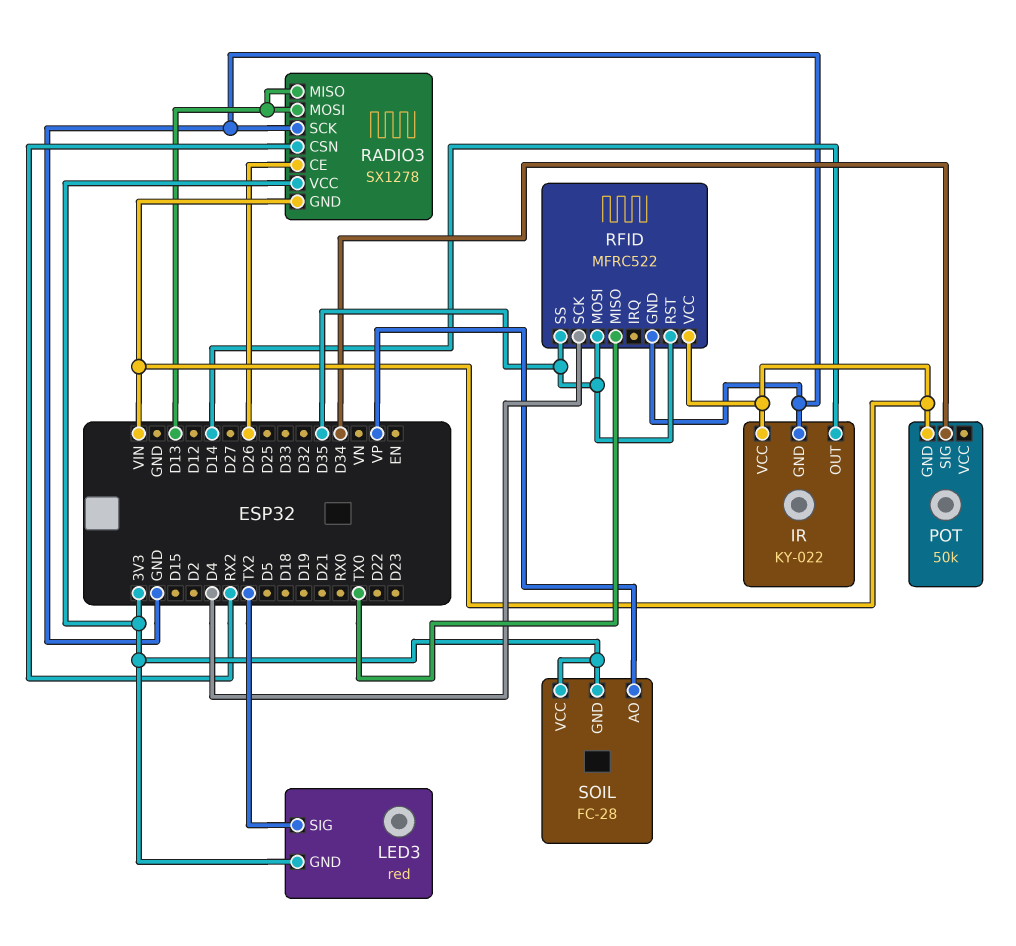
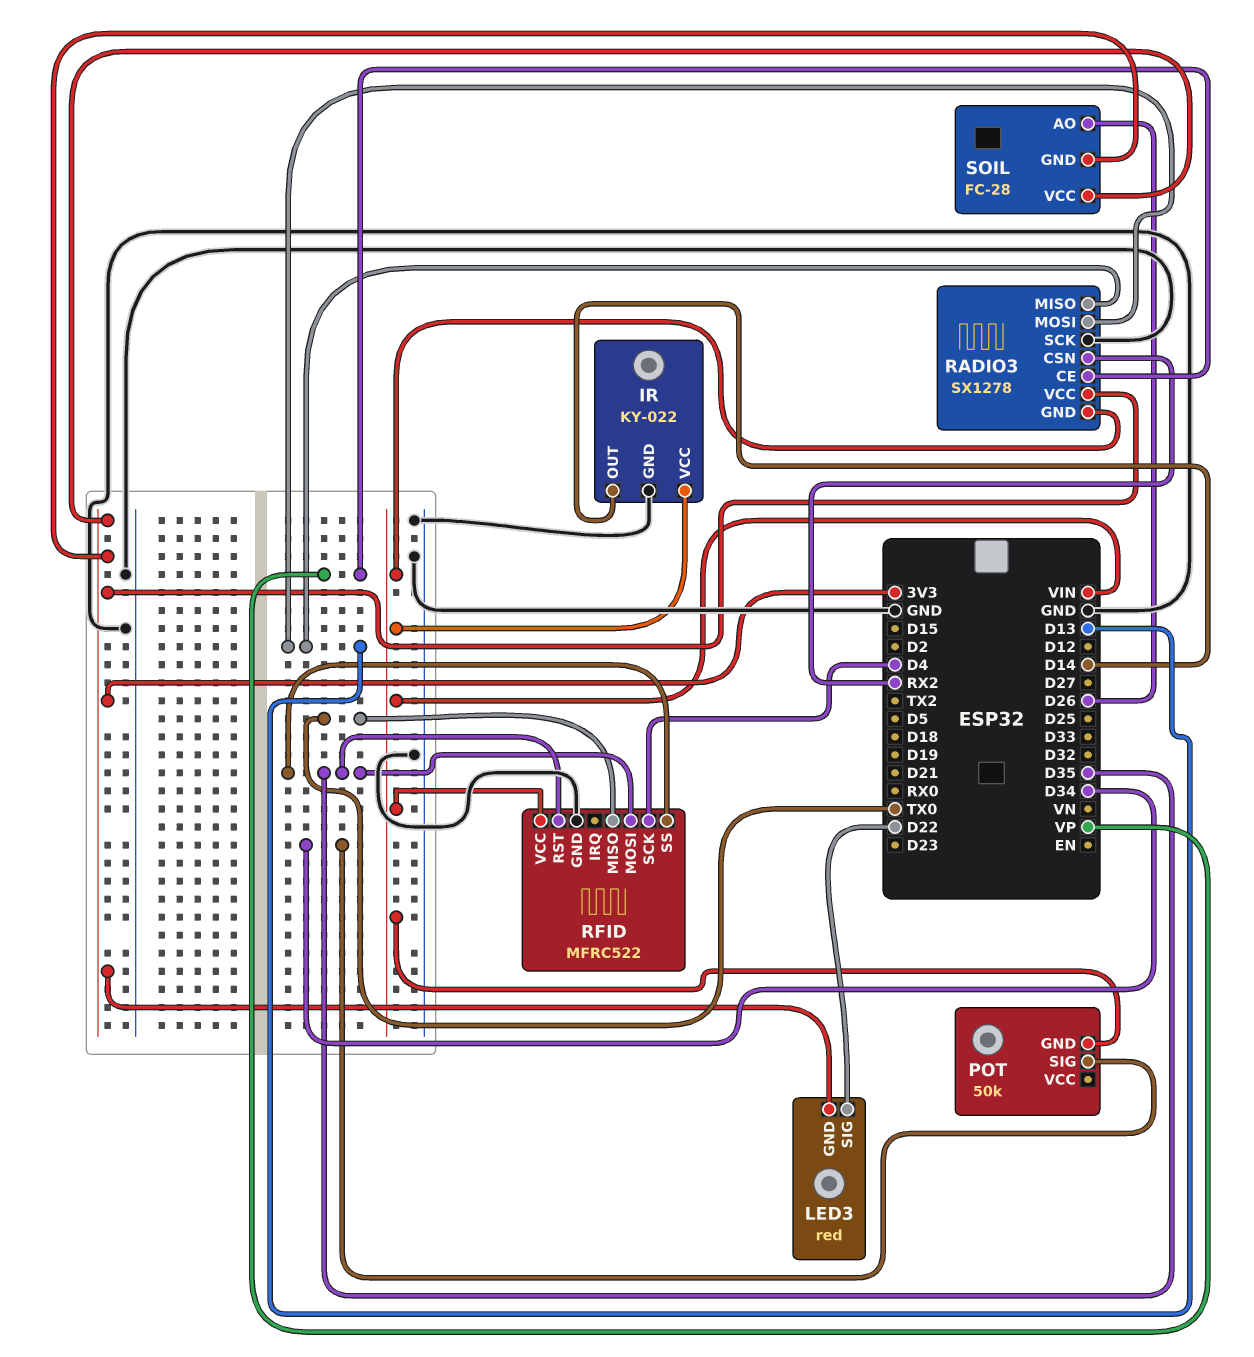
LED3 pin SIG: TX2 -> D22
RADIO3 pin CE: D26 -> VP
SOIL pin AO: VP -> D26

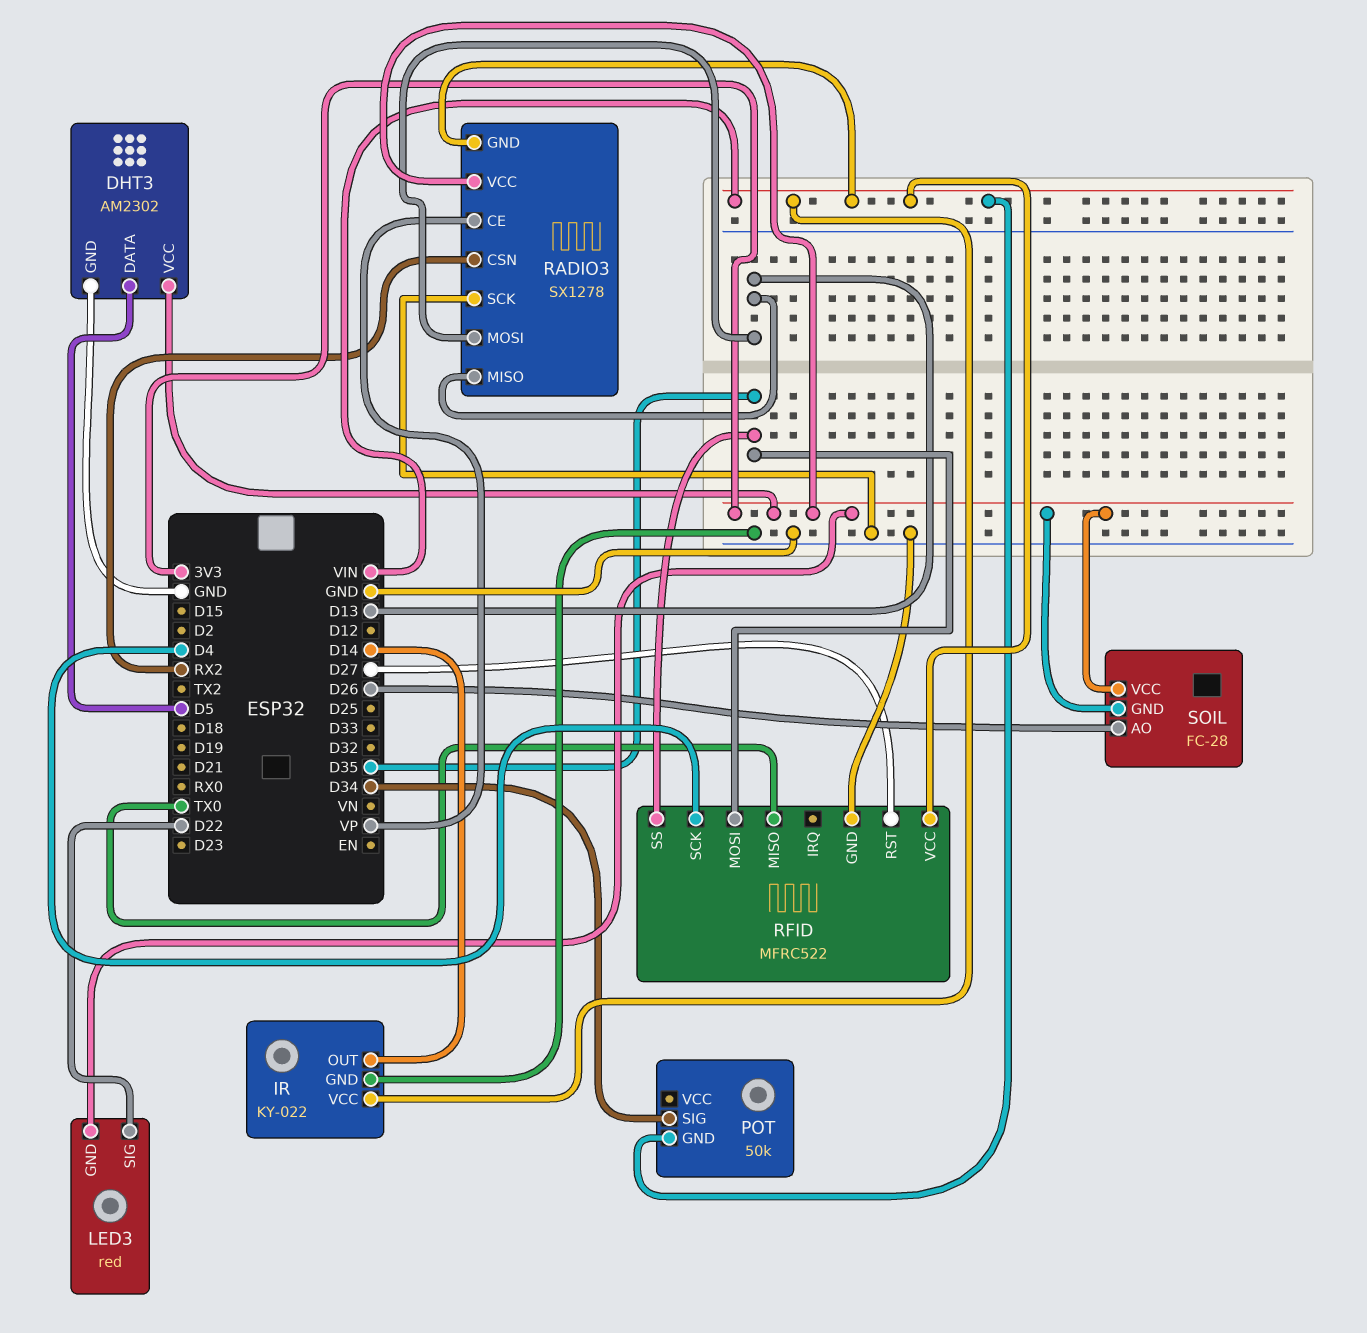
DHT3: none -> AM2302
DHT3 pin DATA: none -> D5
DHT3 pin GND: none -> GND
DHT3 pin VCC: none -> 3V3
RFID pin RST: D35 -> D27

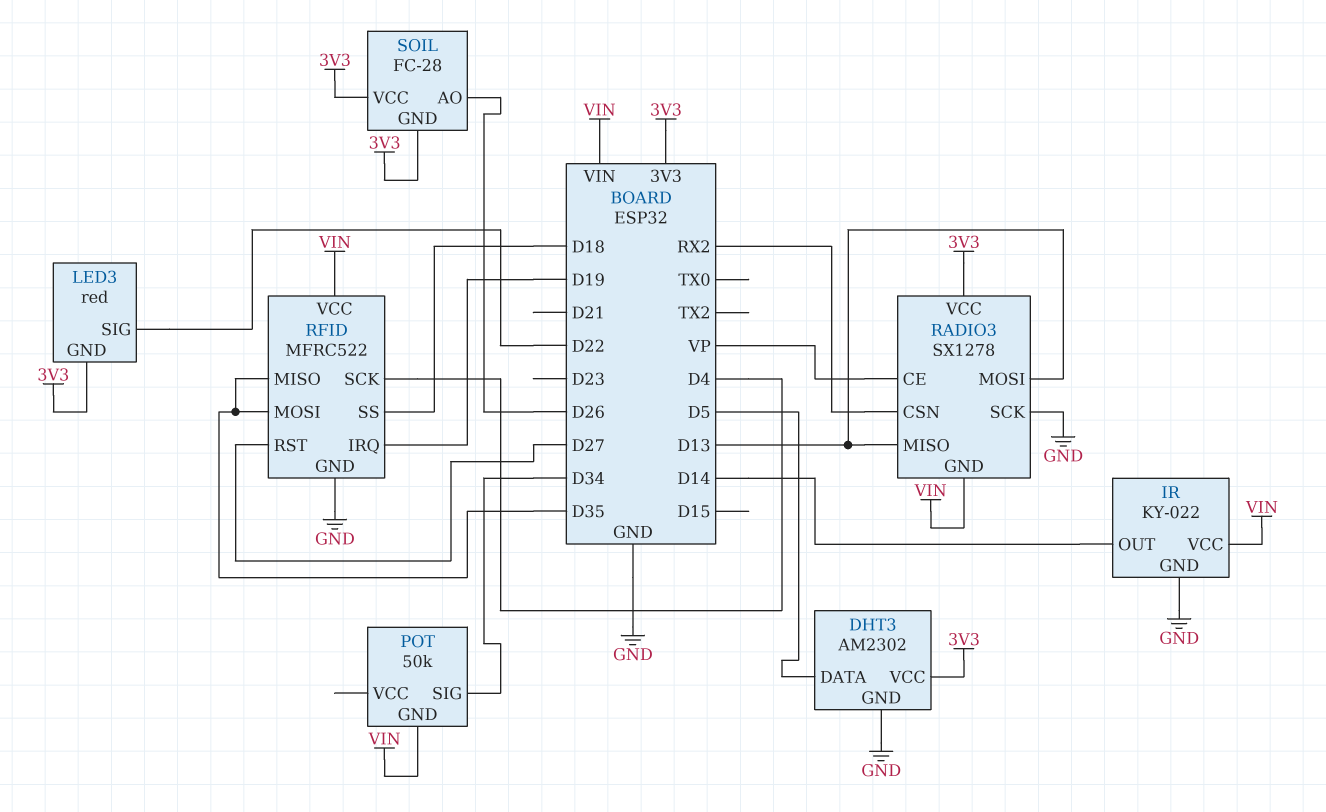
RFID pin IRQ: none -> D19
RFID pin MISO: TX0 -> D35
RFID pin SS: D35 -> D18

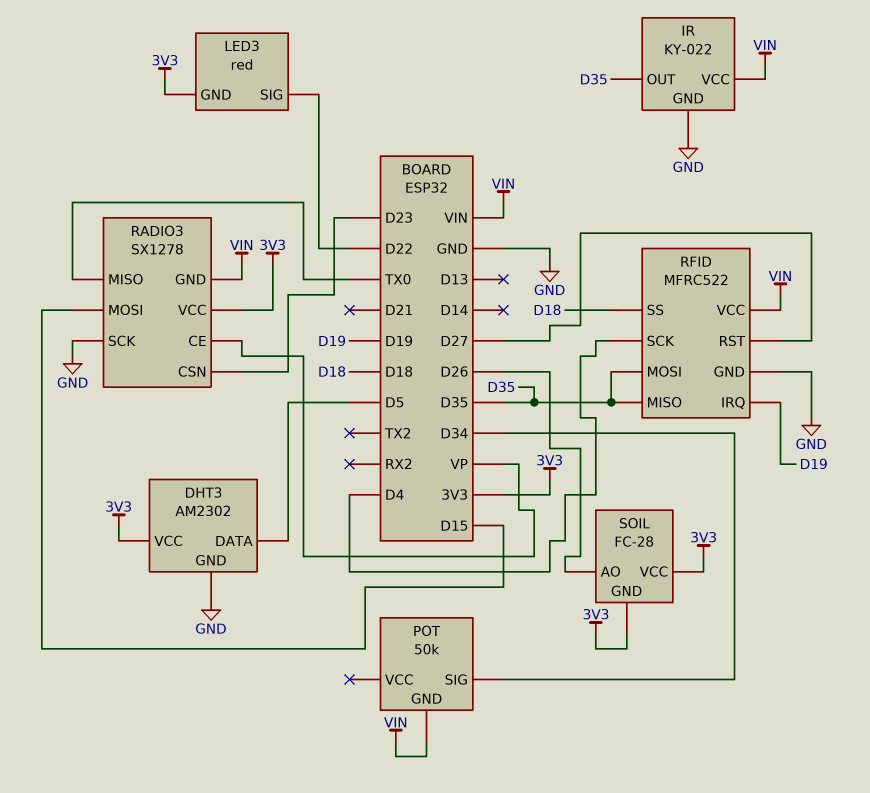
IR pin OUT: D14 -> D35
RADIO3 pin CSN: RX2 -> D23
RADIO3 pin MISO: D13 -> TX0
RADIO3 pin MOSI: D13 -> D15

